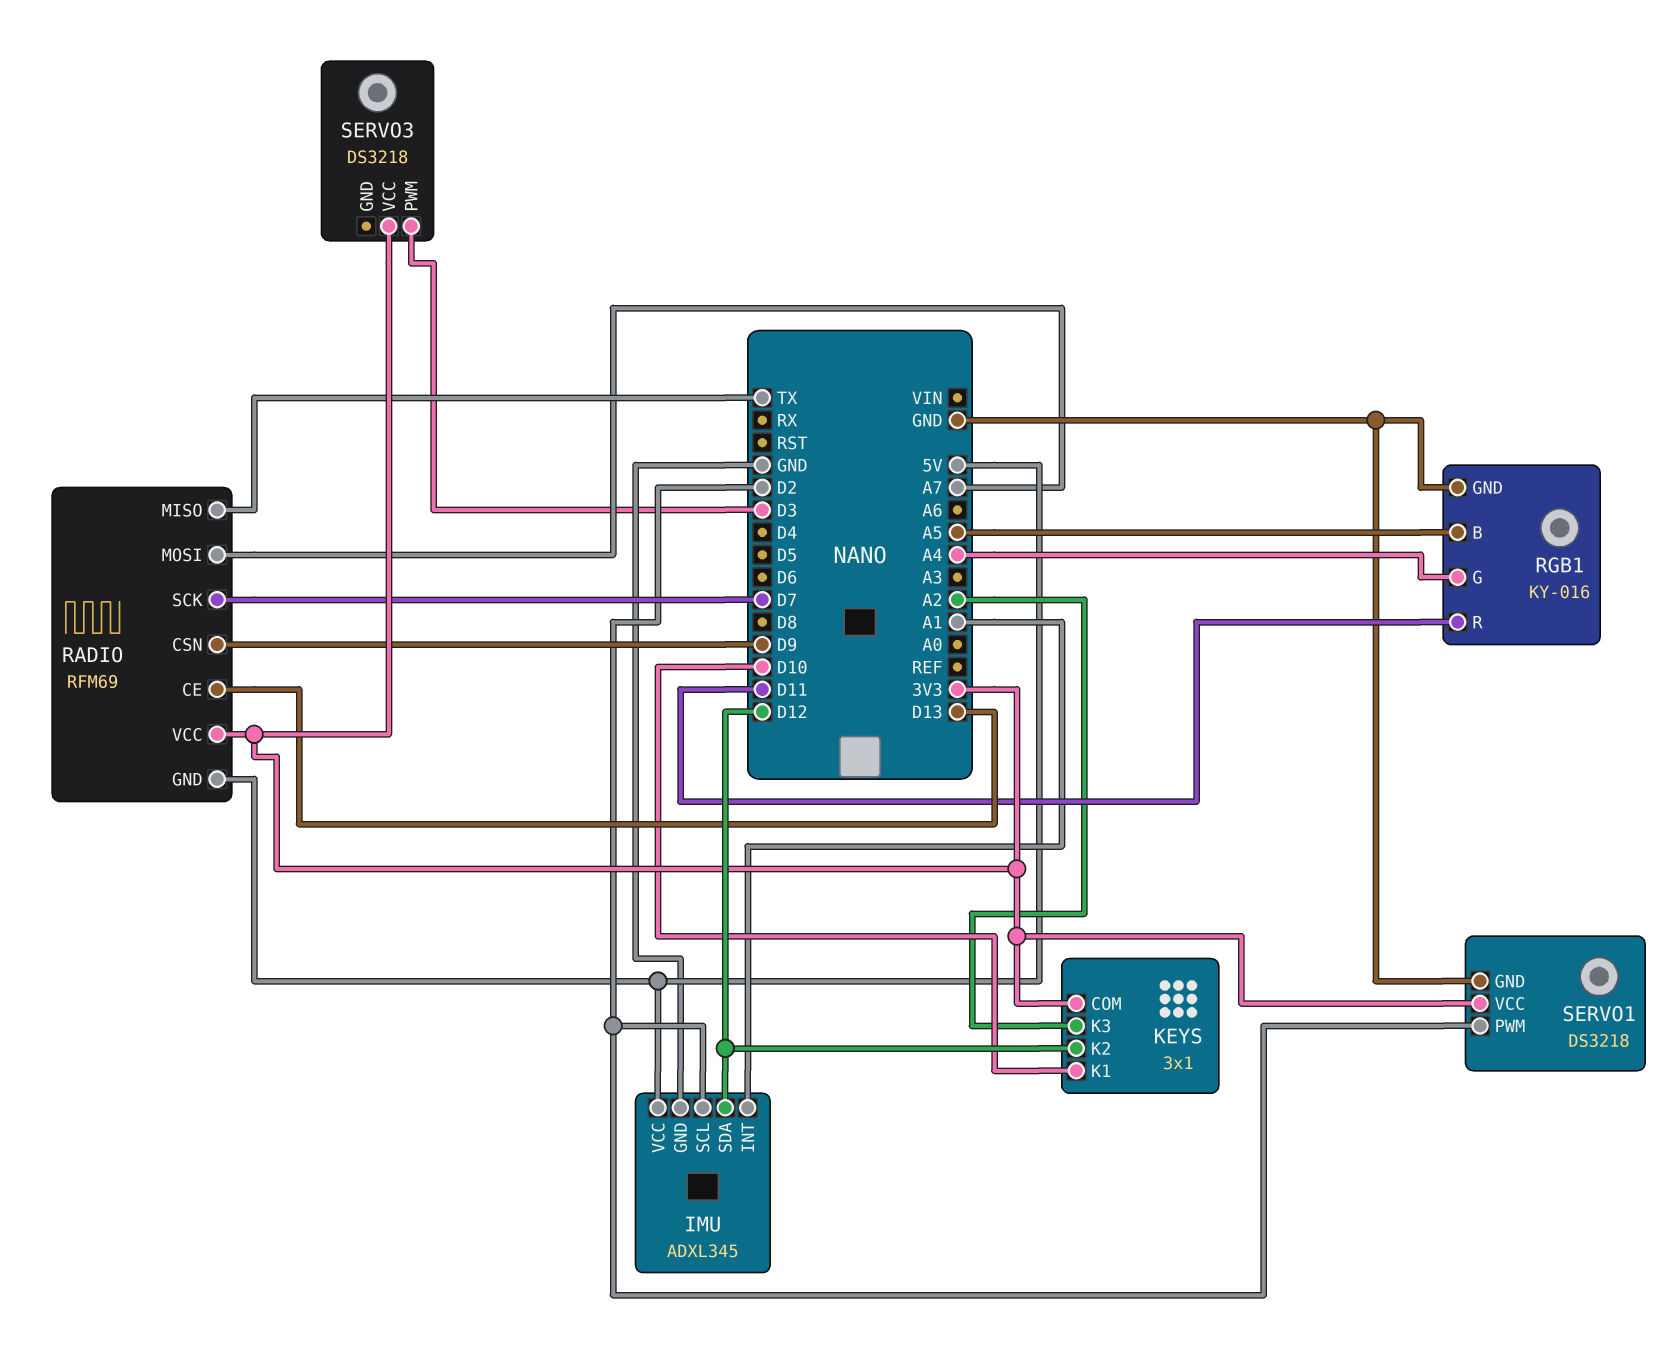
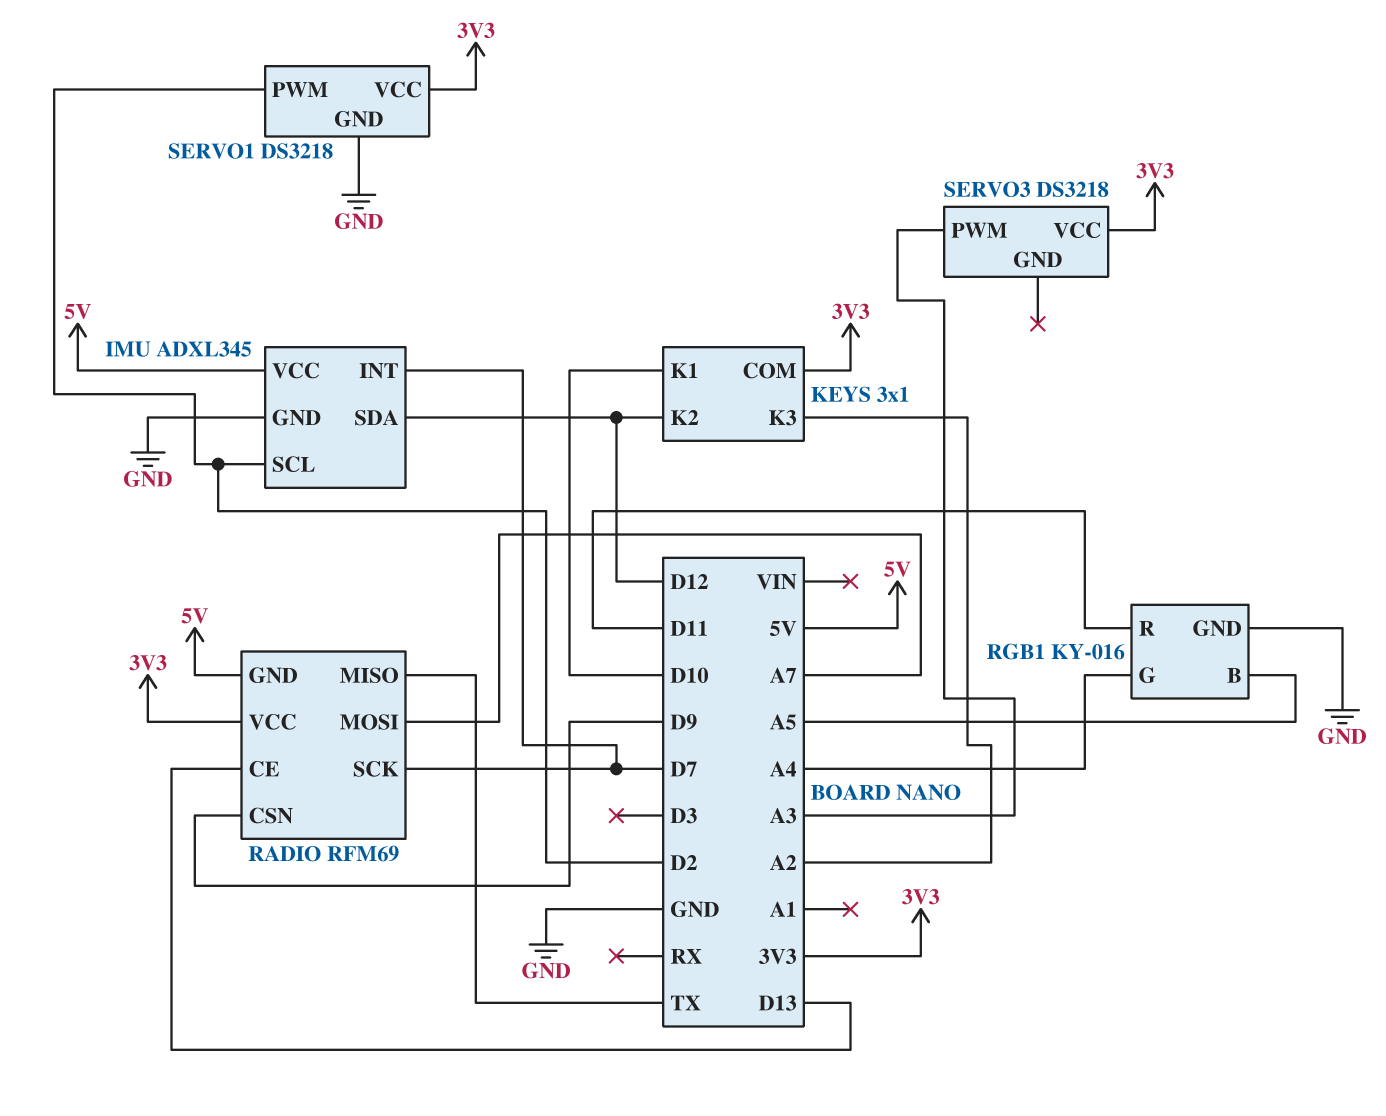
IMU pin INT: A1 -> D7
SERVO3 pin PWM: D3 -> A3

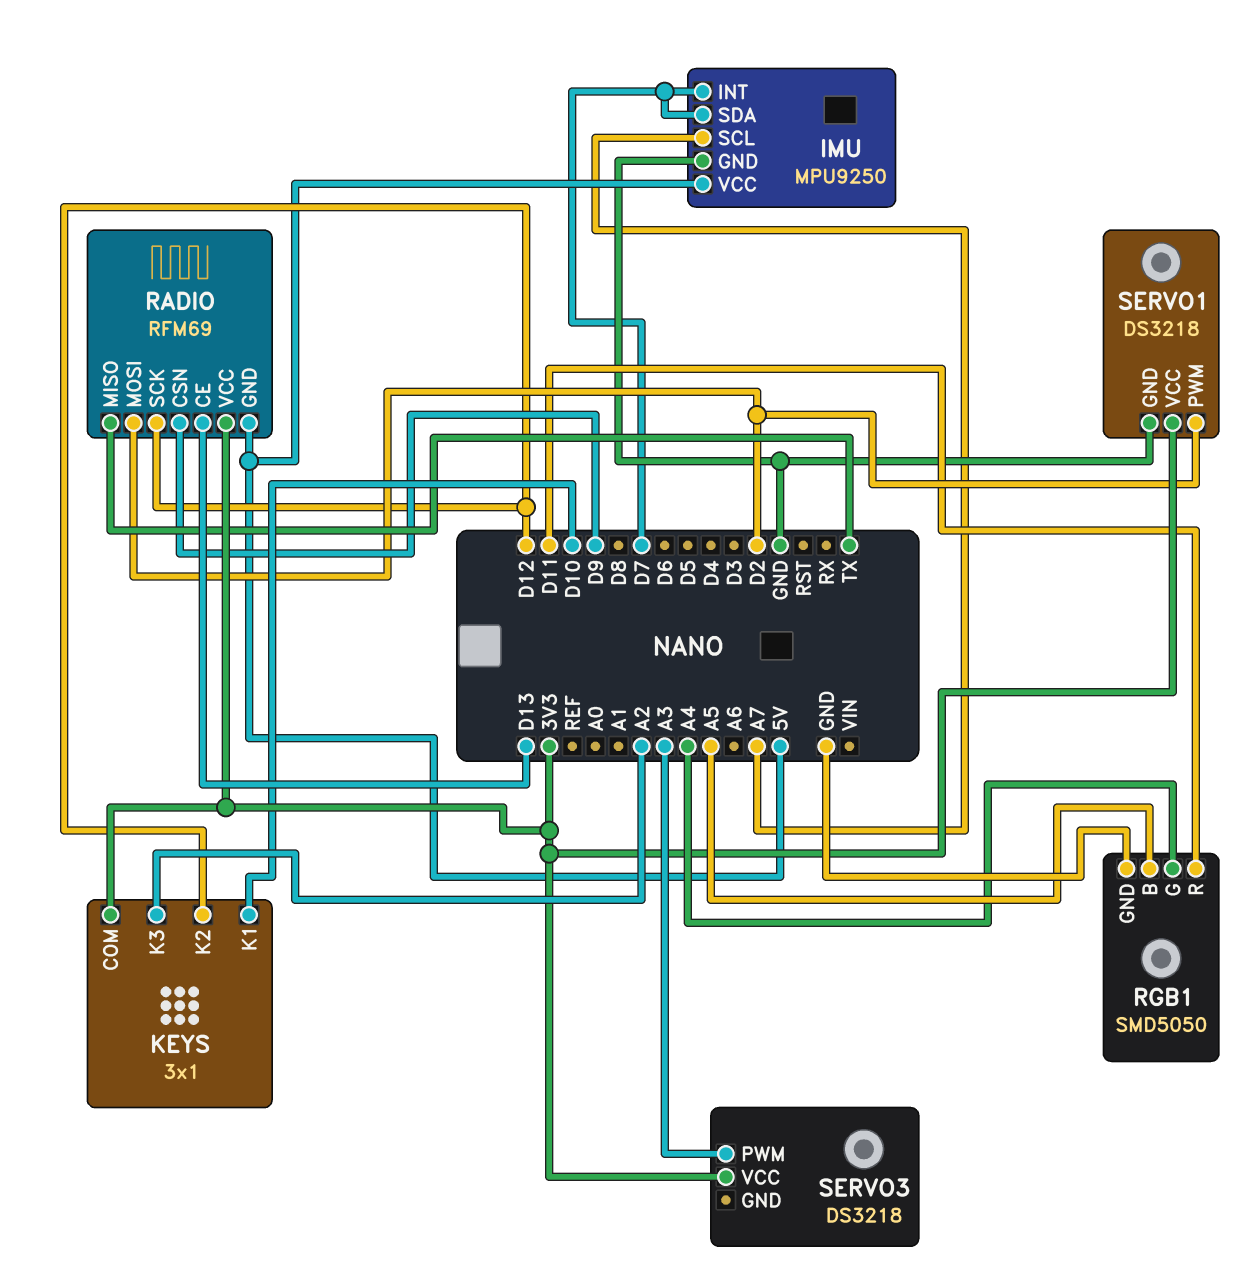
IMU: ADXL345 -> MPU9250
IMU pin SCL: D2 -> A7
IMU pin SDA: D12 -> D7
RADIO pin MOSI: A7 -> D2
RADIO pin SCK: D7 -> D12
RGB1: KY-016 -> SMD5050

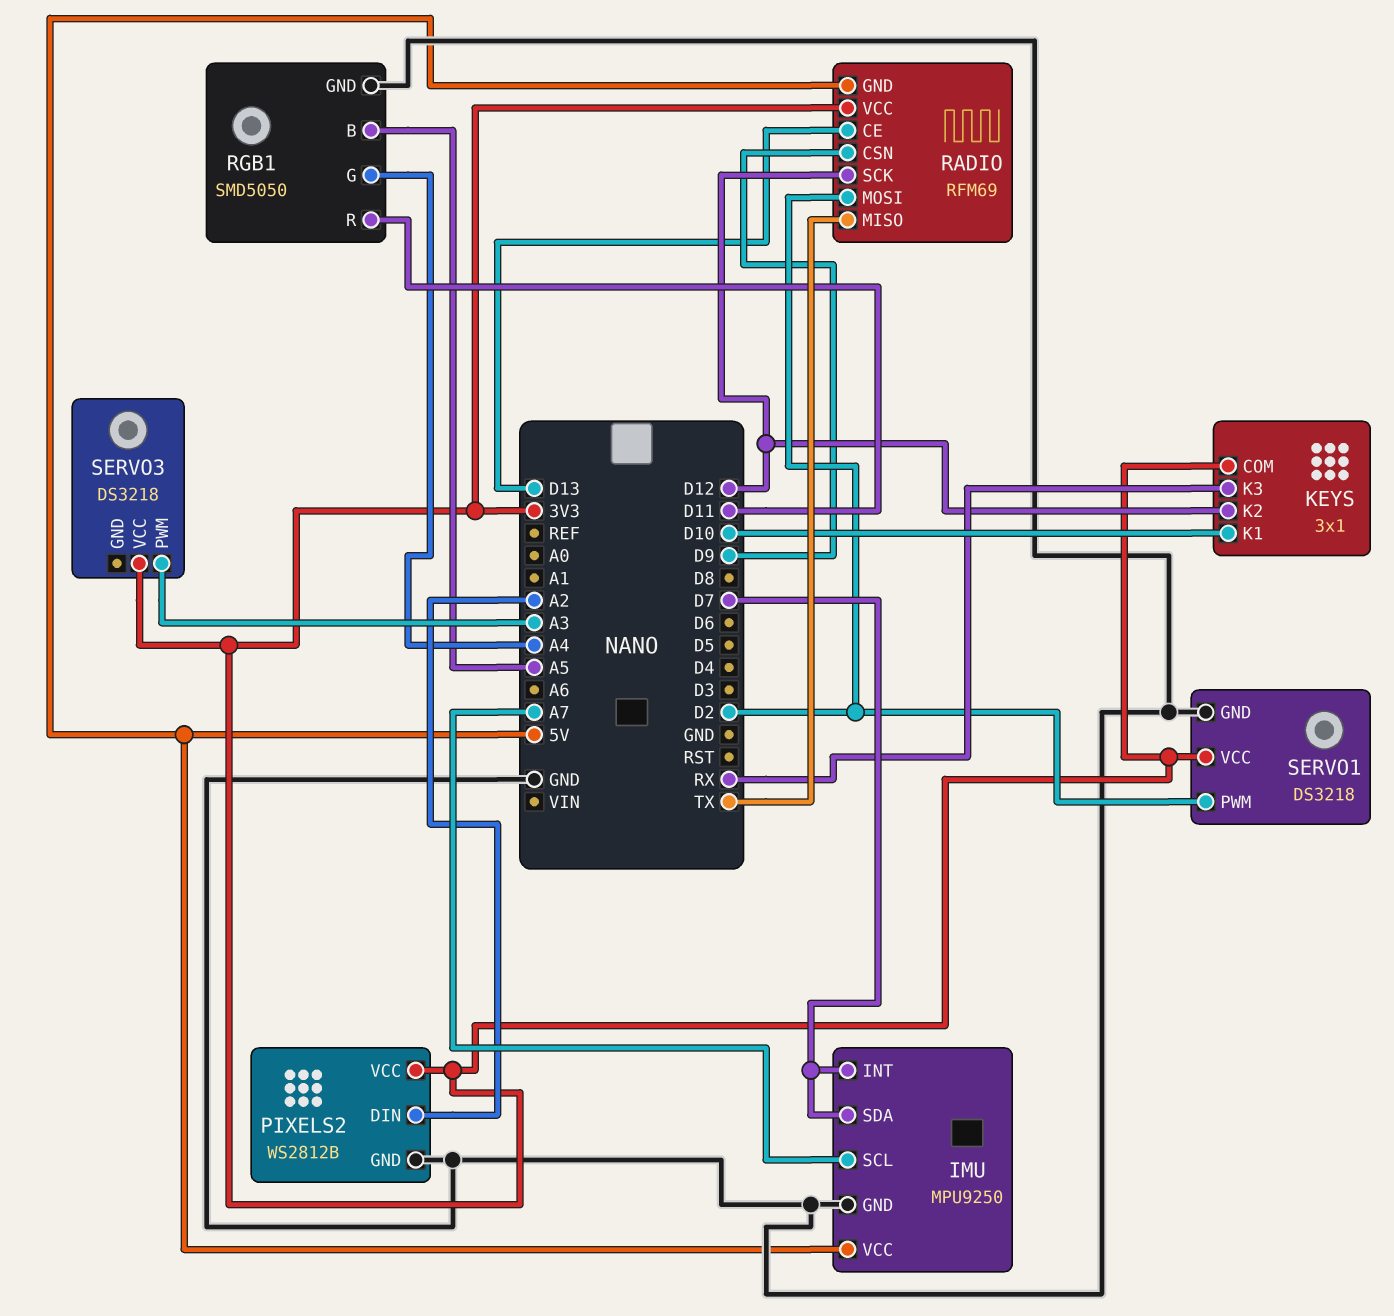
KEYS pin K3: A2 -> RX
PIXELS2: none -> WS2812B
PIXELS2 pin DIN: none -> A2
PIXELS2 pin GND: none -> GND
PIXELS2 pin VCC: none -> 3V3

